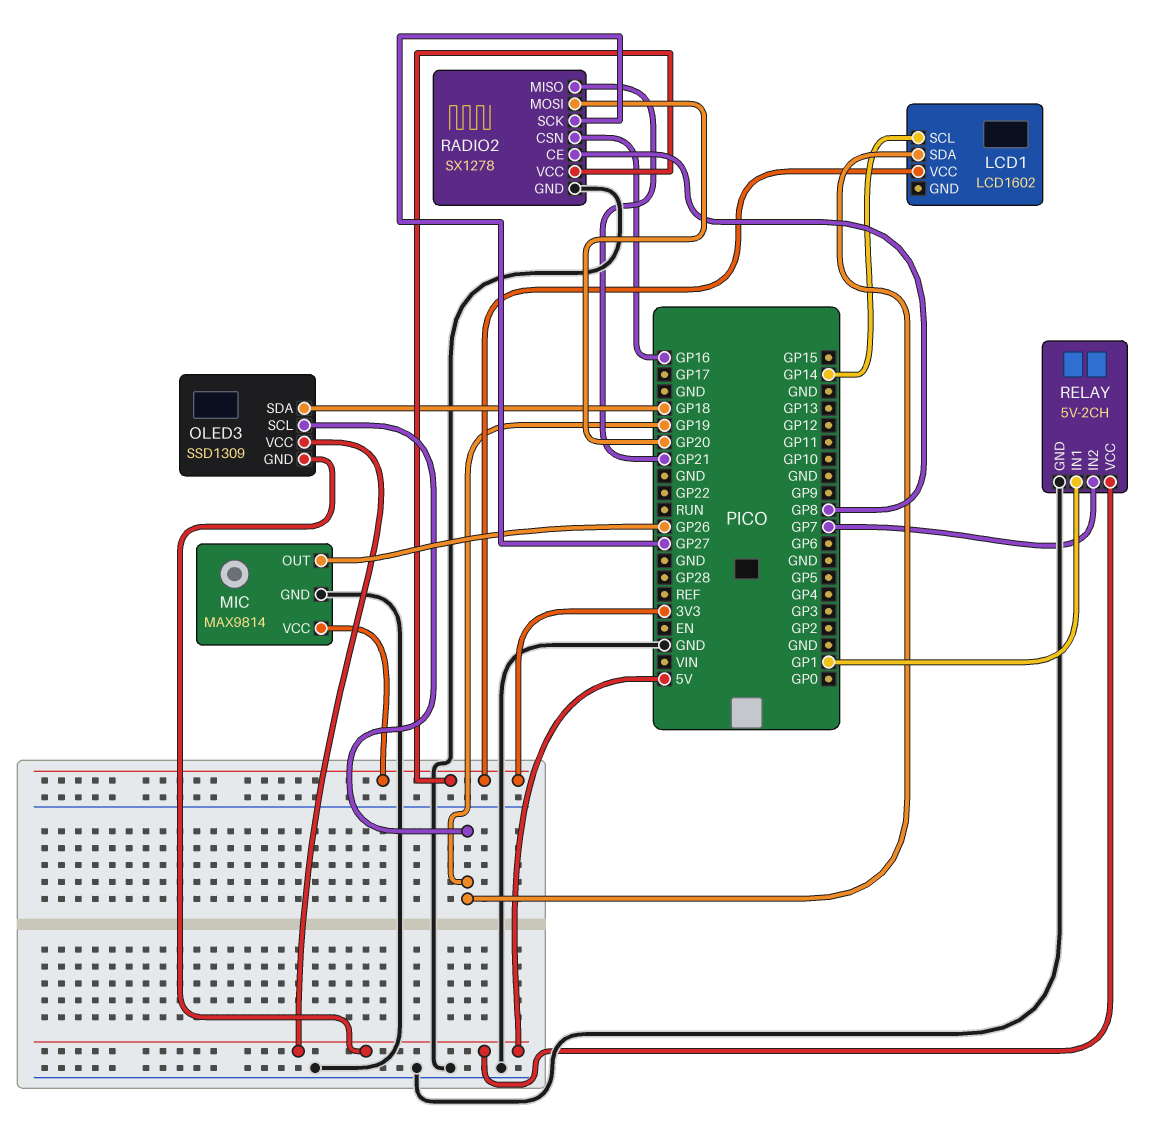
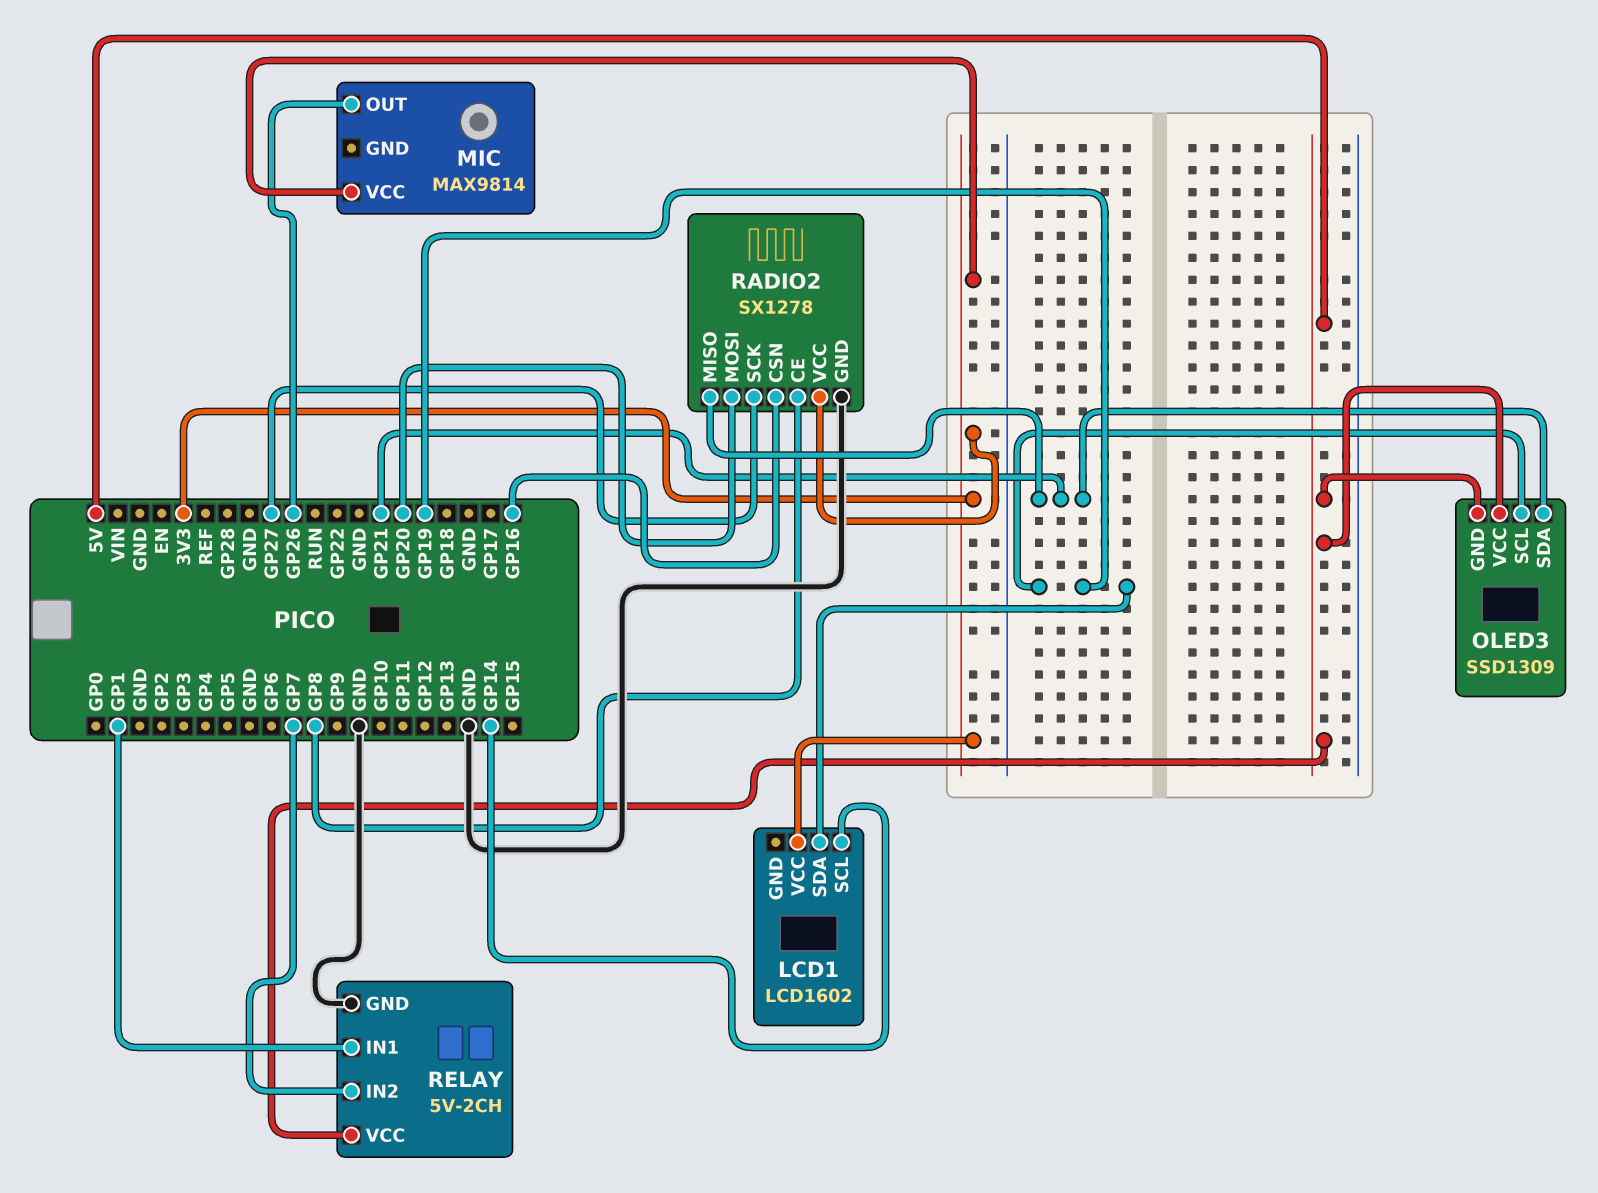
MIC pin GND: GND -> none
OLED3 pin SDA: GP18 -> GP21

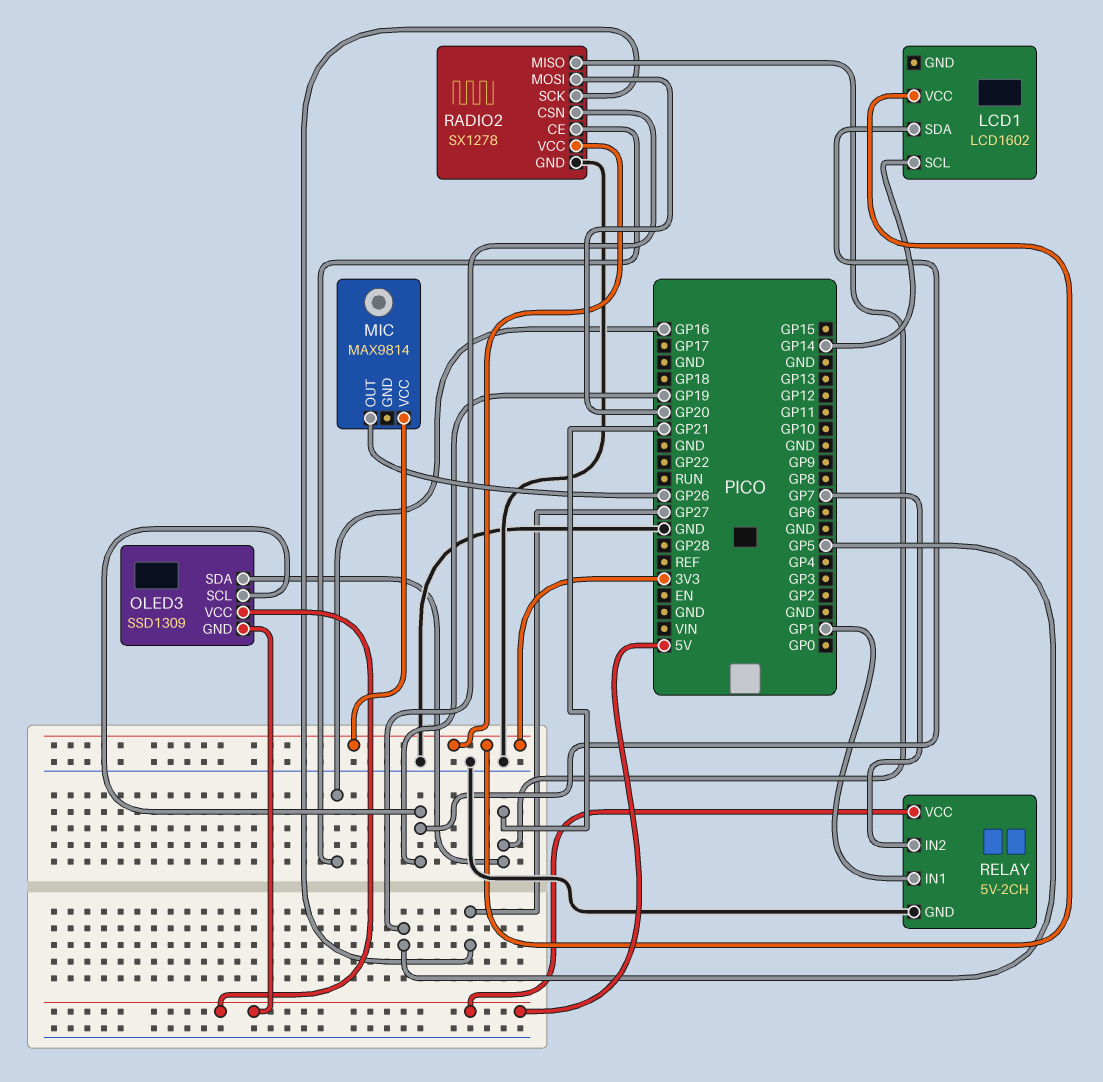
RADIO2 pin CE: GP8 -> GP16
RADIO2 pin CSN: GP16 -> GP5

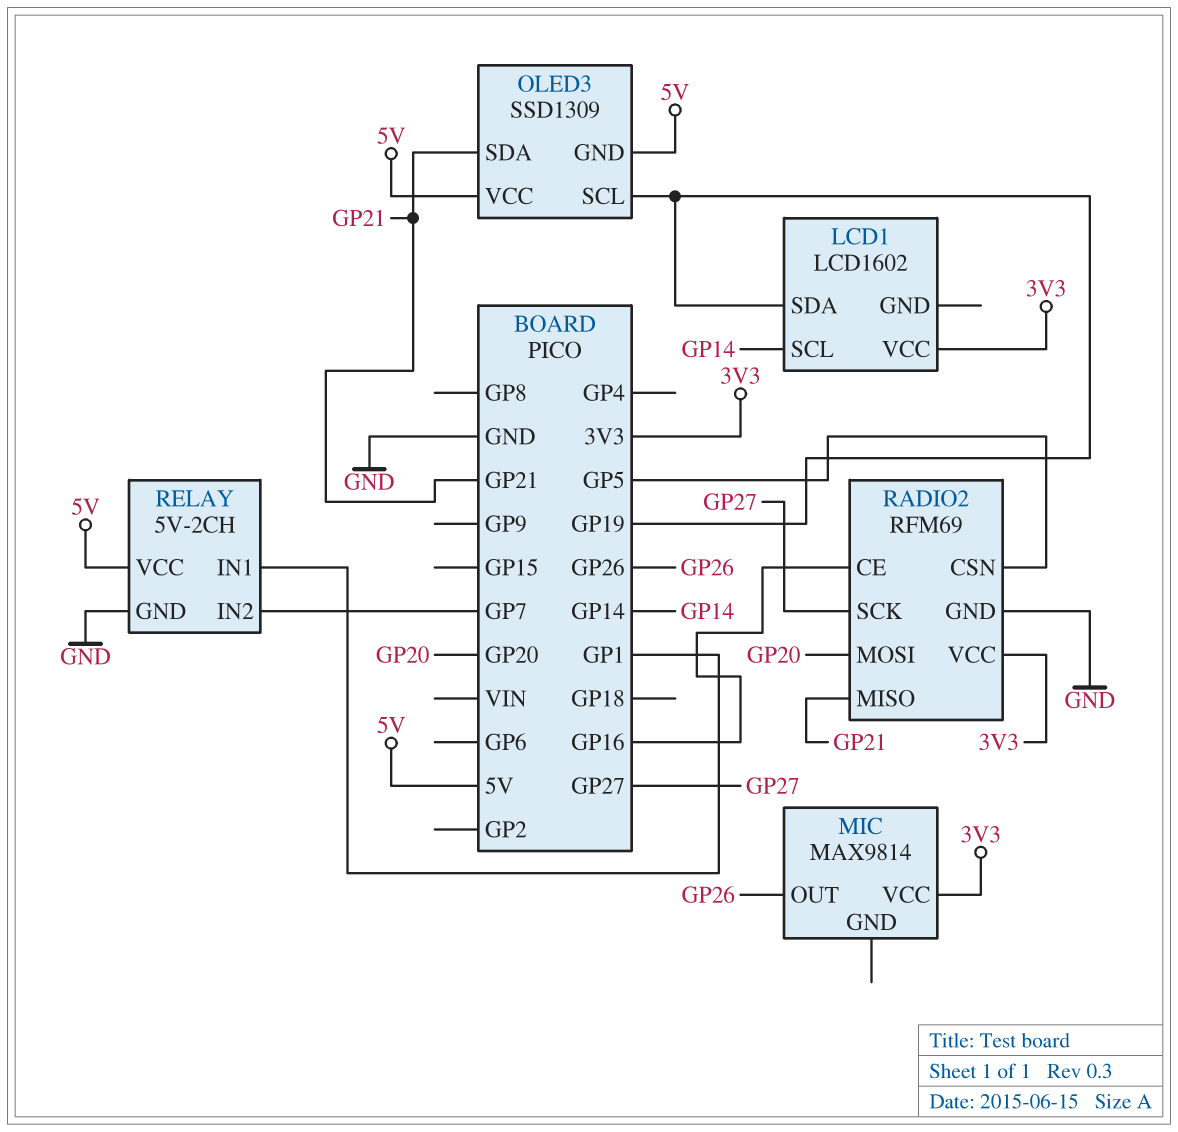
RADIO2: SX1278 -> RFM69

